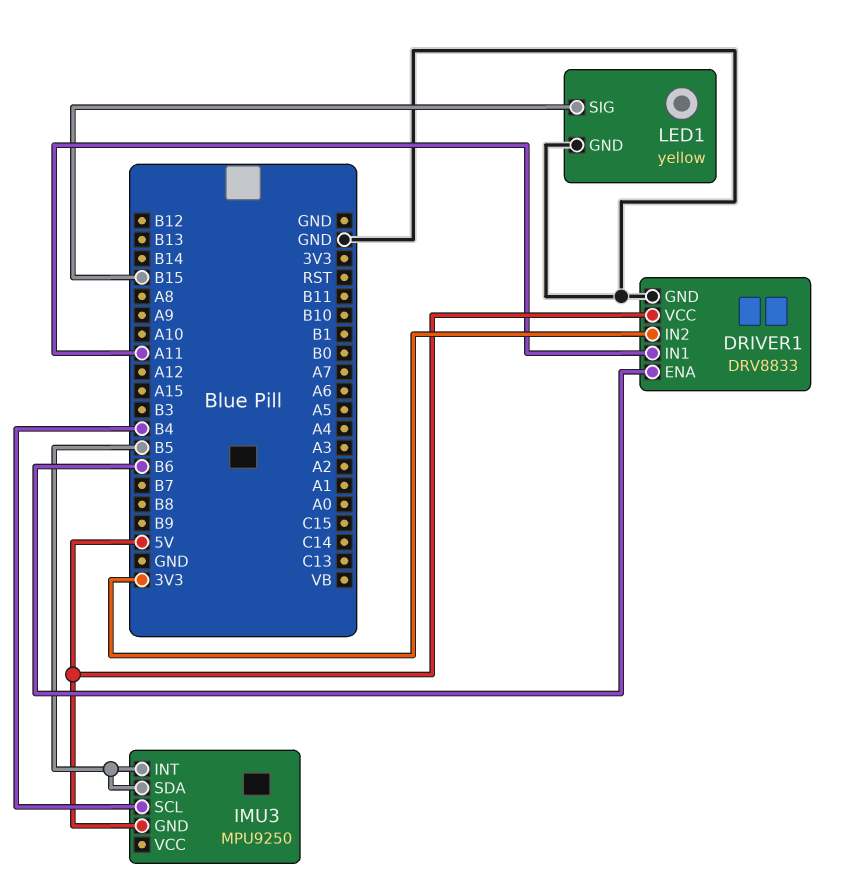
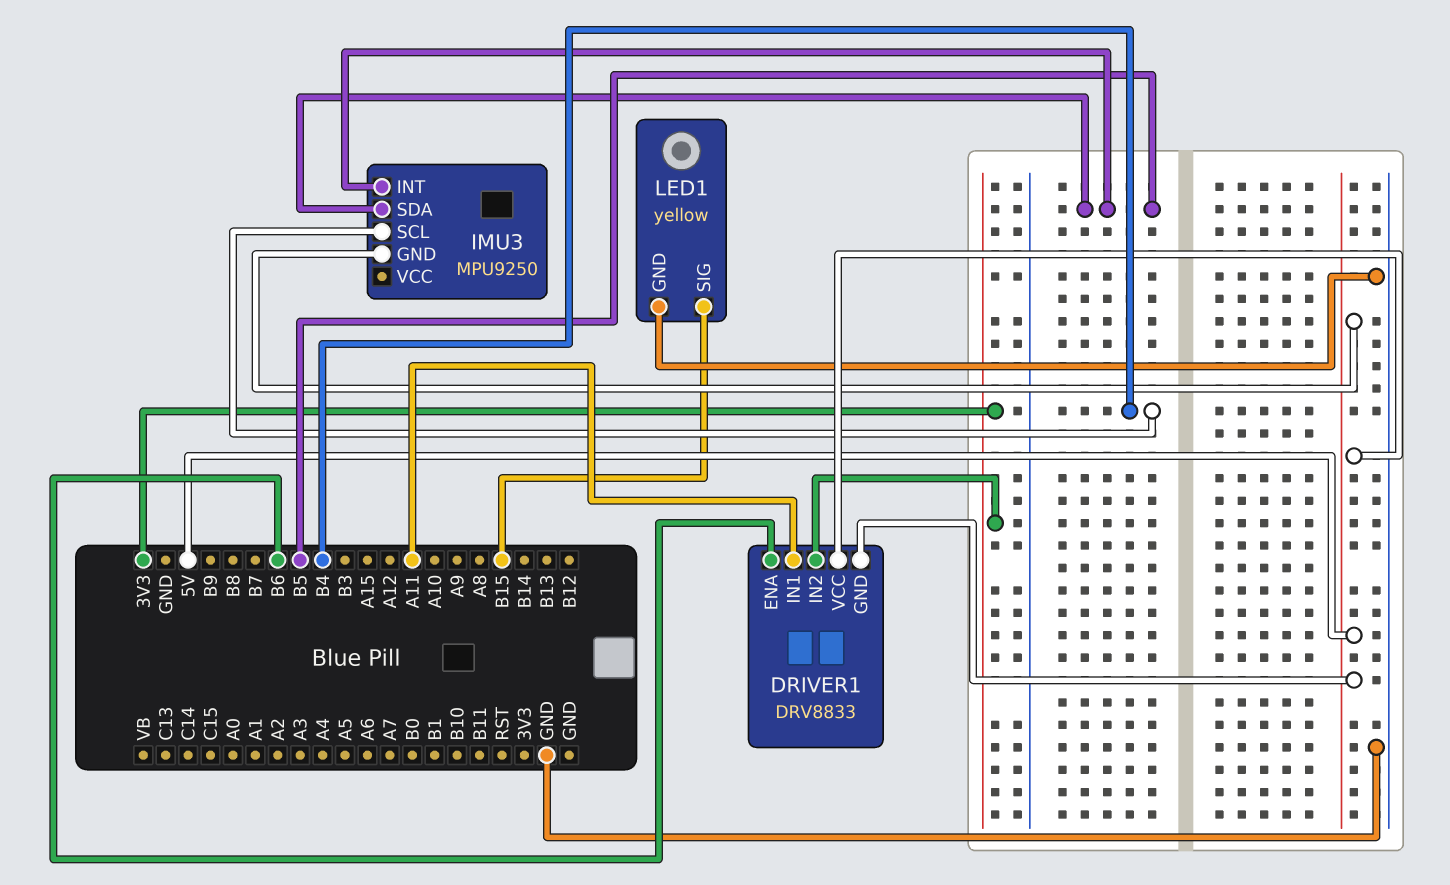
DRIVER1 pin GND: GND -> 5V

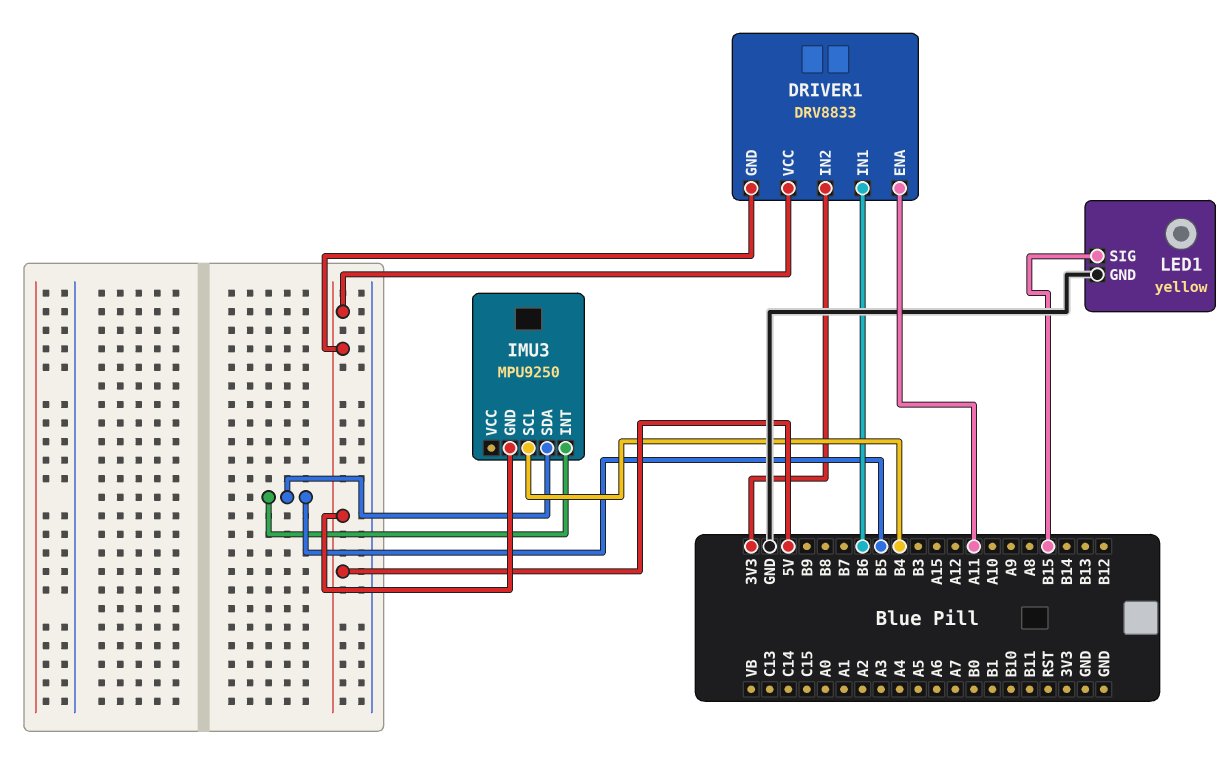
DRIVER1 pin ENA: B6 -> A11
DRIVER1 pin IN1: A11 -> B6

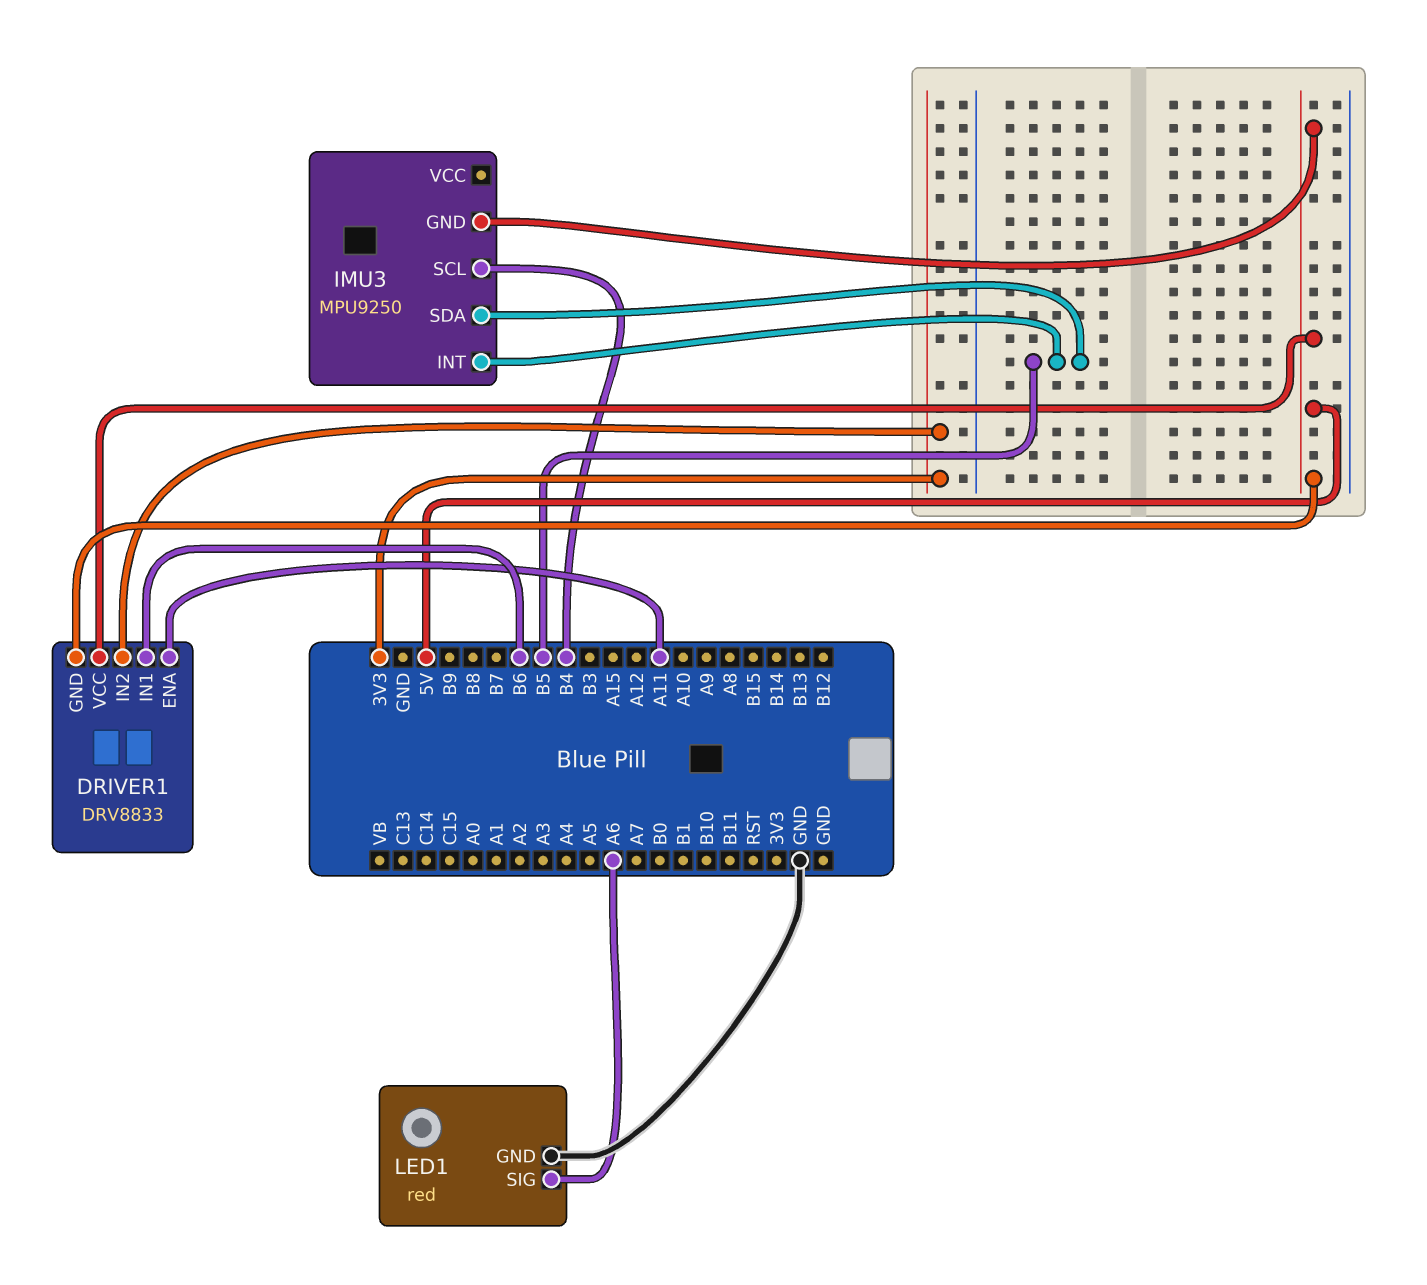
LED1: yellow -> red
LED1 pin SIG: B15 -> A6

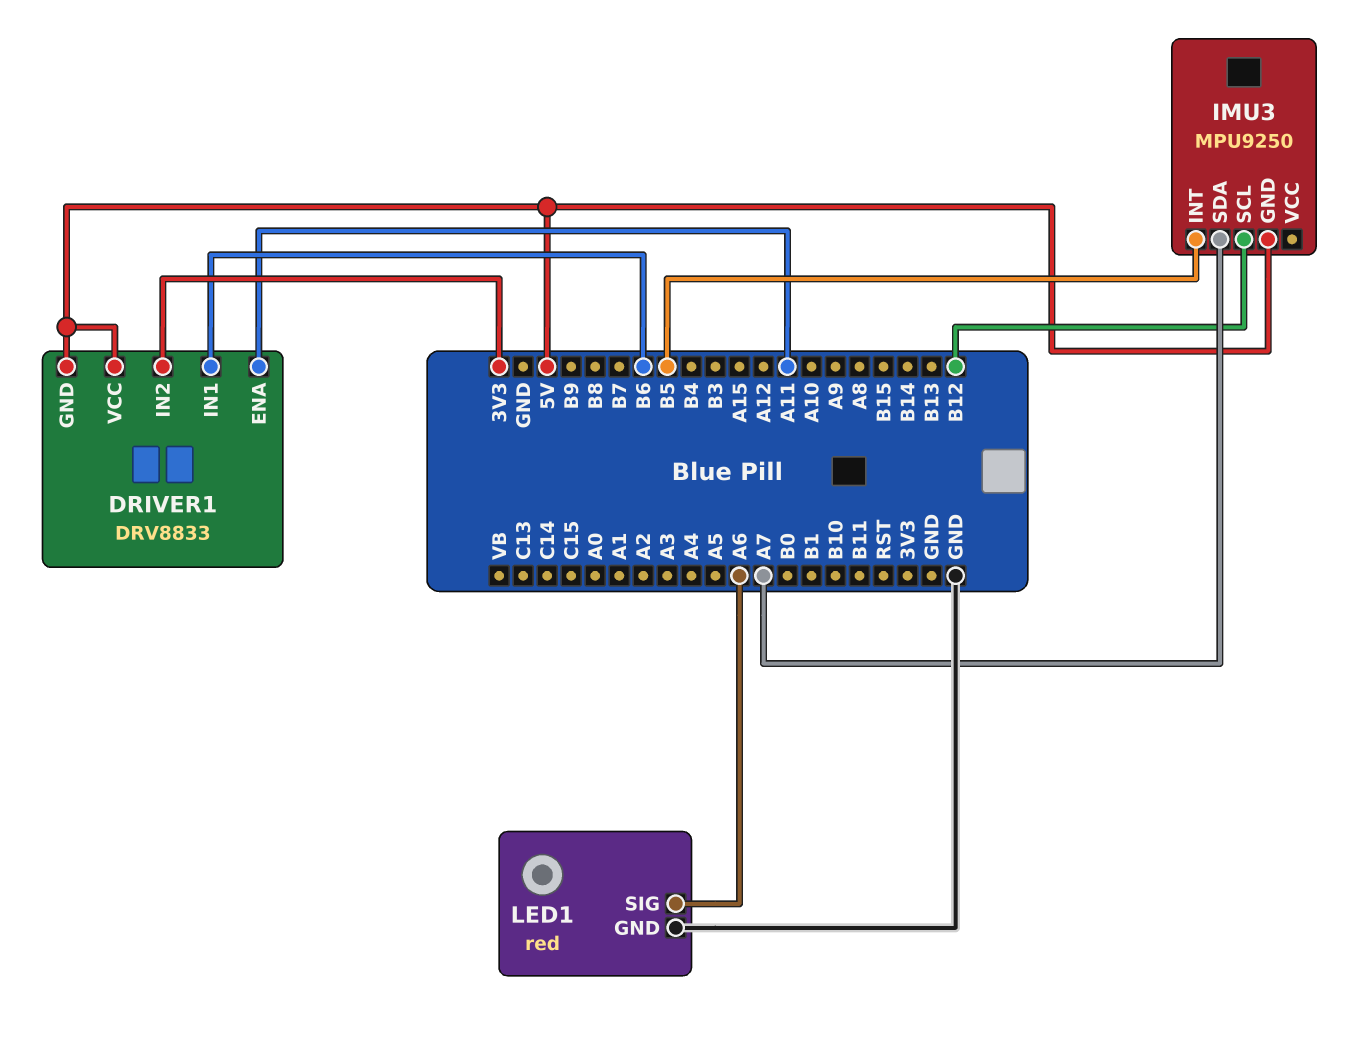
IMU3 pin SCL: B4 -> B12
IMU3 pin SDA: B5 -> A7

